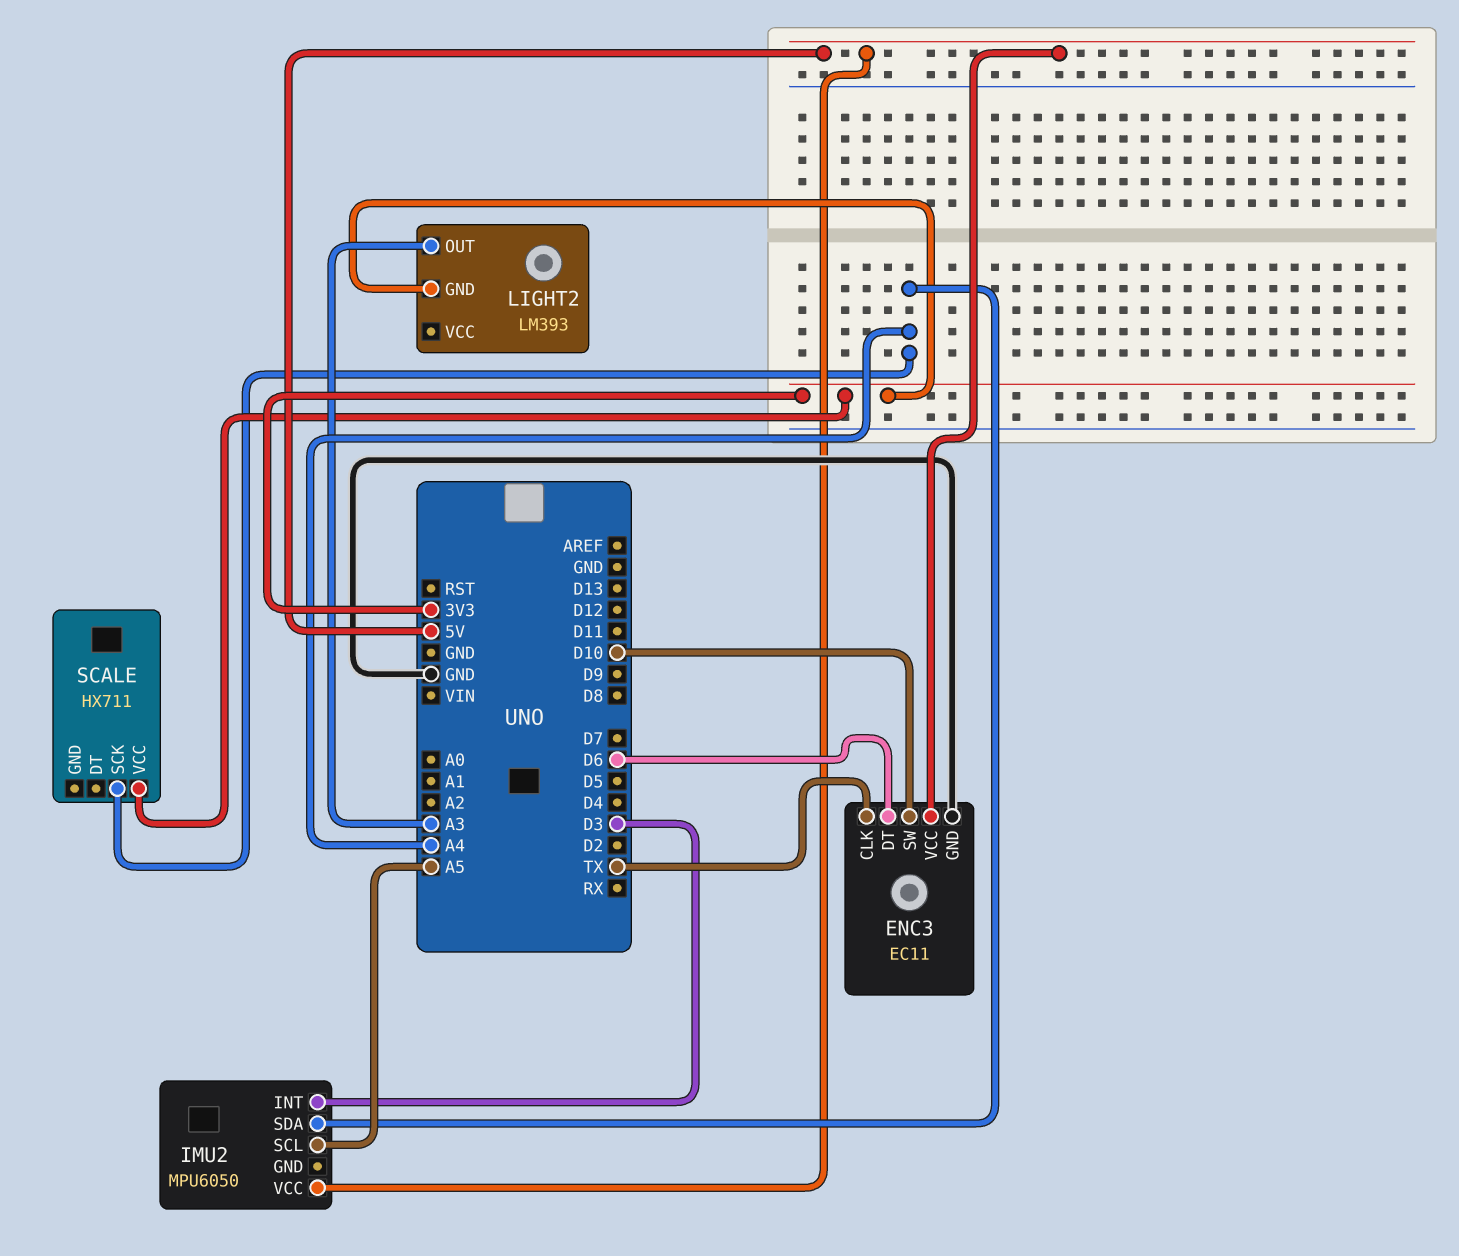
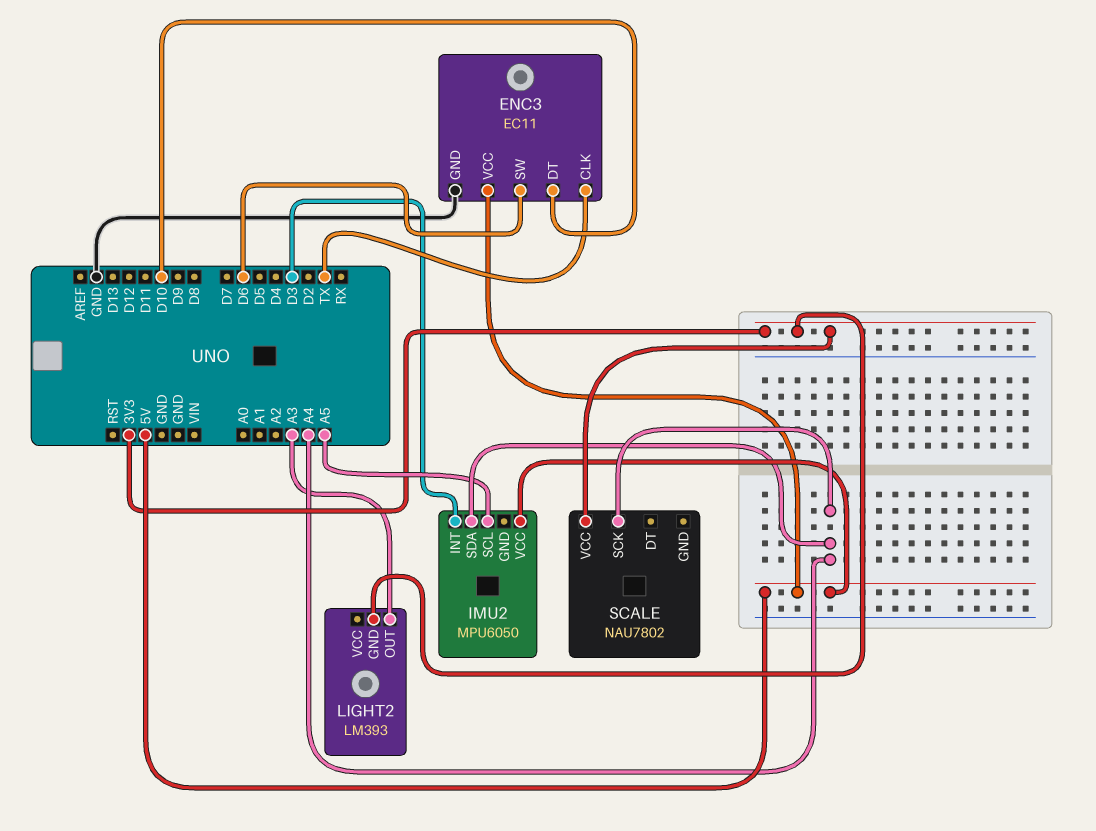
ENC3 pin DT: D6 -> D10
ENC3 pin SW: D10 -> D6
SCALE: HX711 -> NAU7802

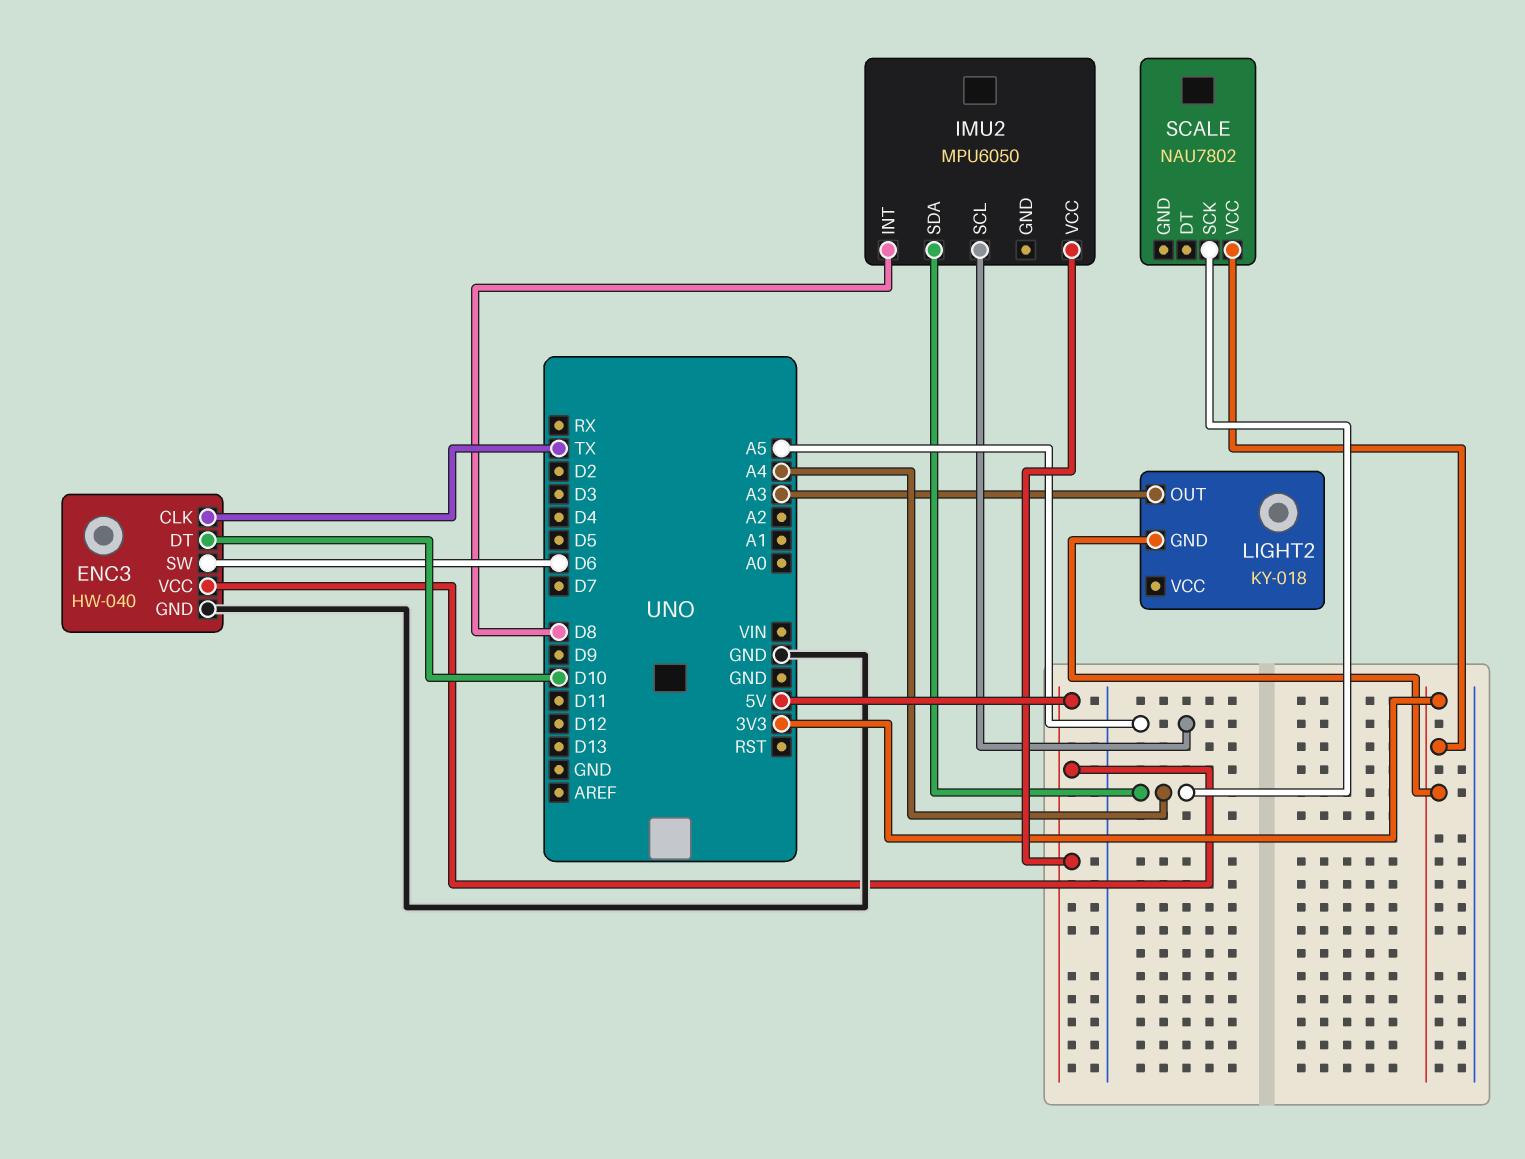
ENC3: EC11 -> HW-040
IMU2 pin INT: D3 -> D8
LIGHT2: LM393 -> KY-018

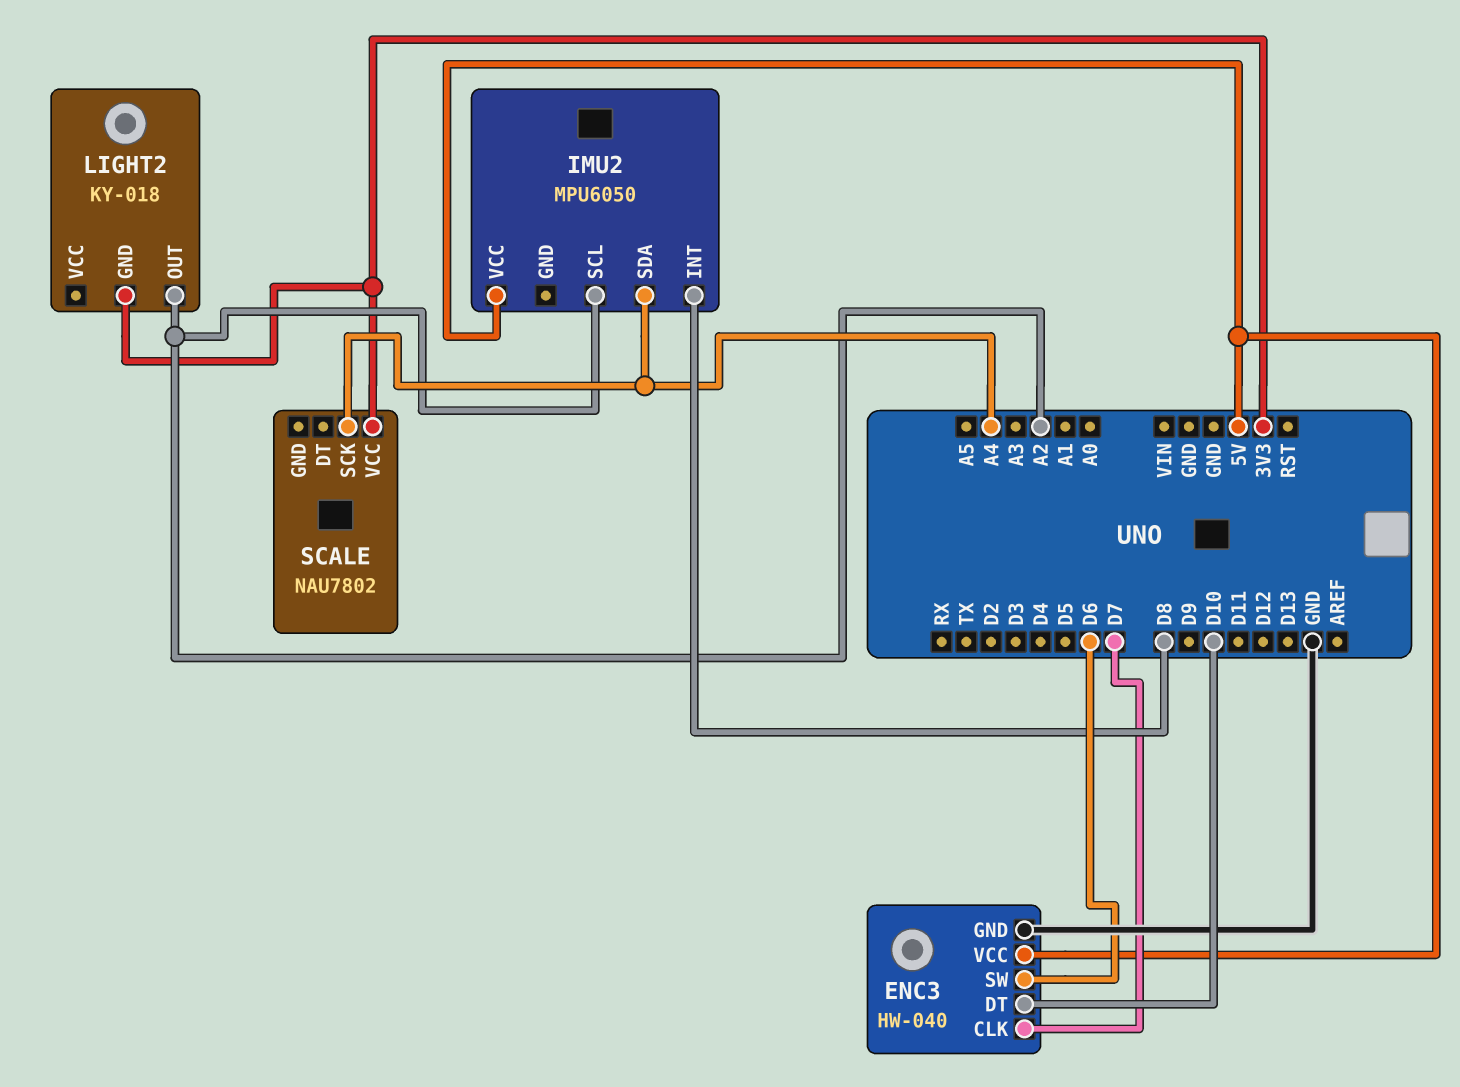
ENC3 pin CLK: TX -> D7
IMU2 pin SCL: A5 -> A2
LIGHT2 pin OUT: A3 -> A2

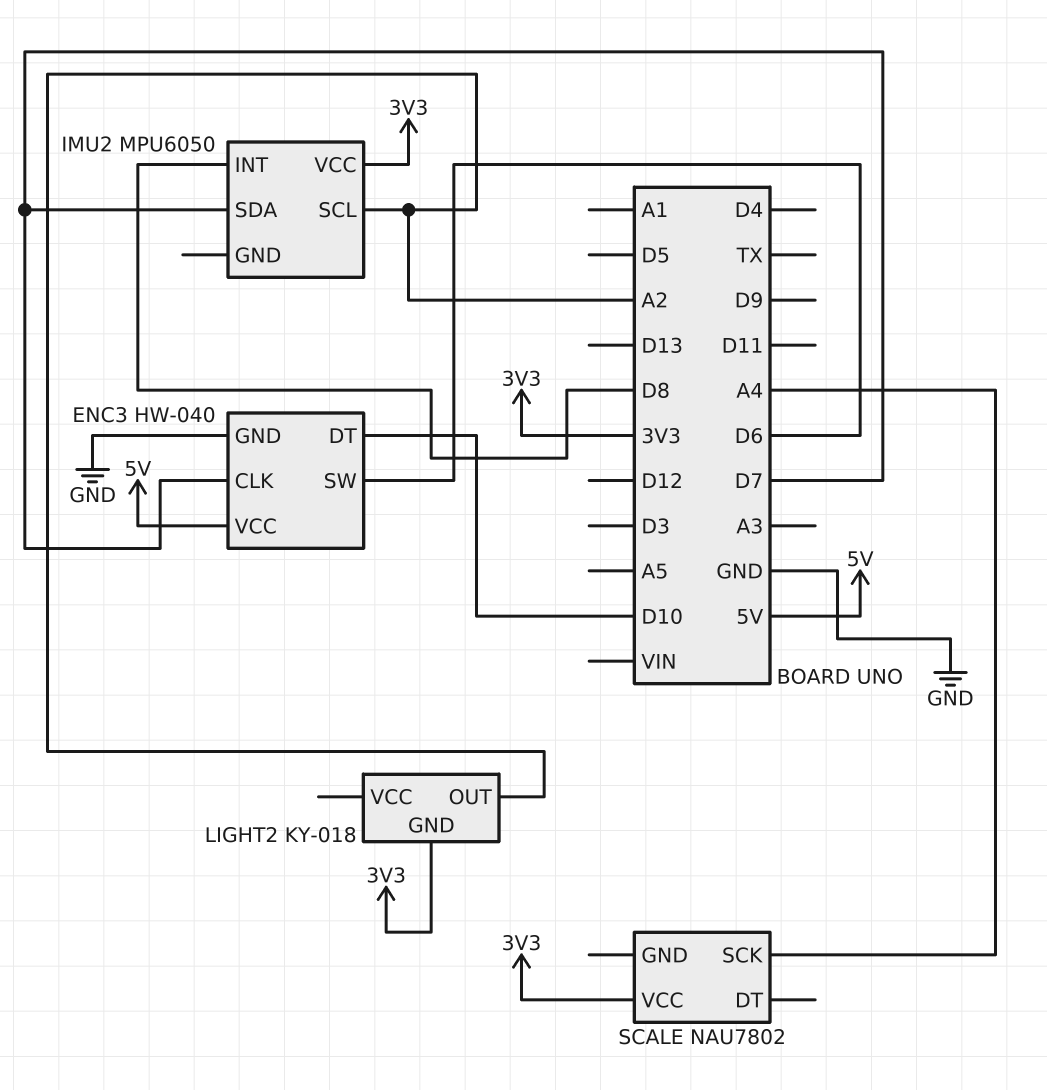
IMU2 pin SDA: A4 -> D7
IMU2 pin VCC: 5V -> 3V3

